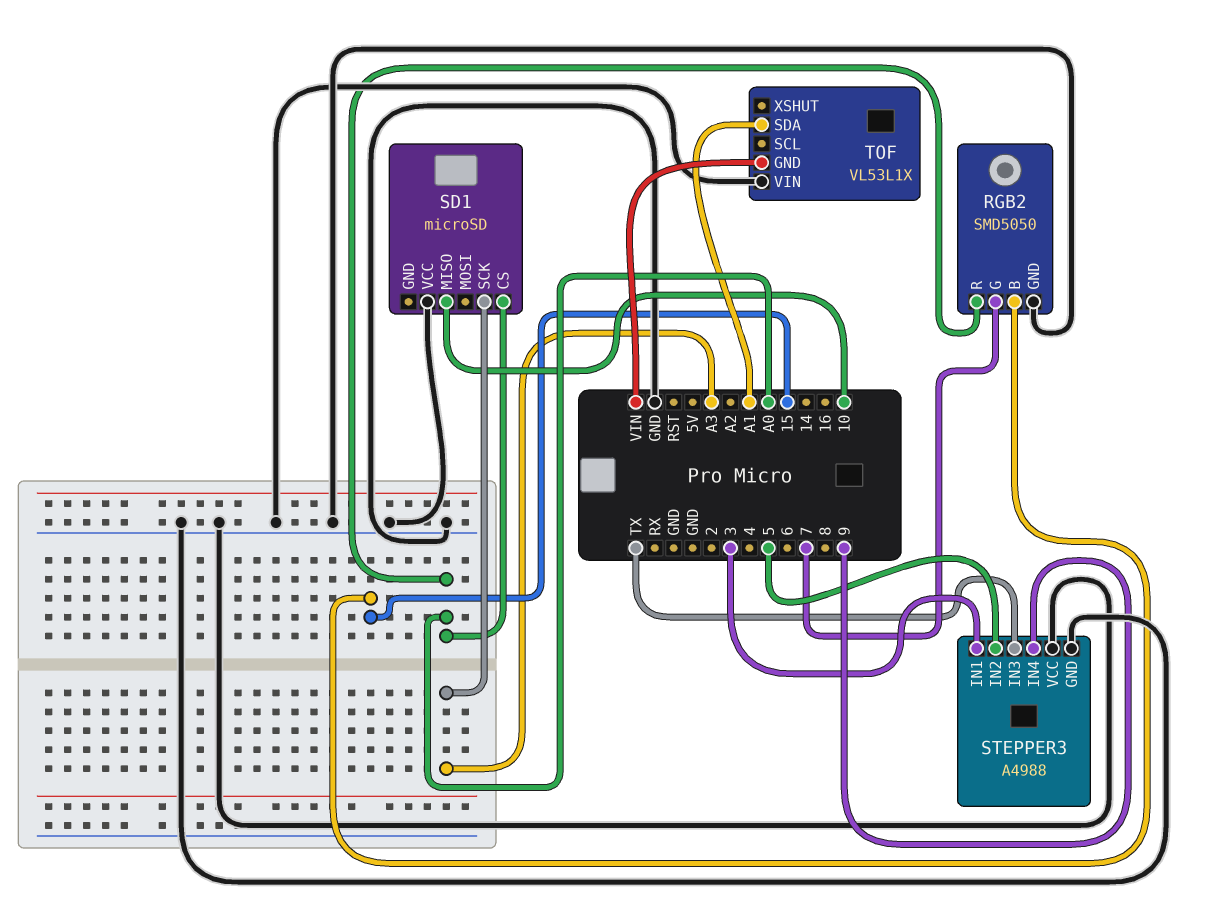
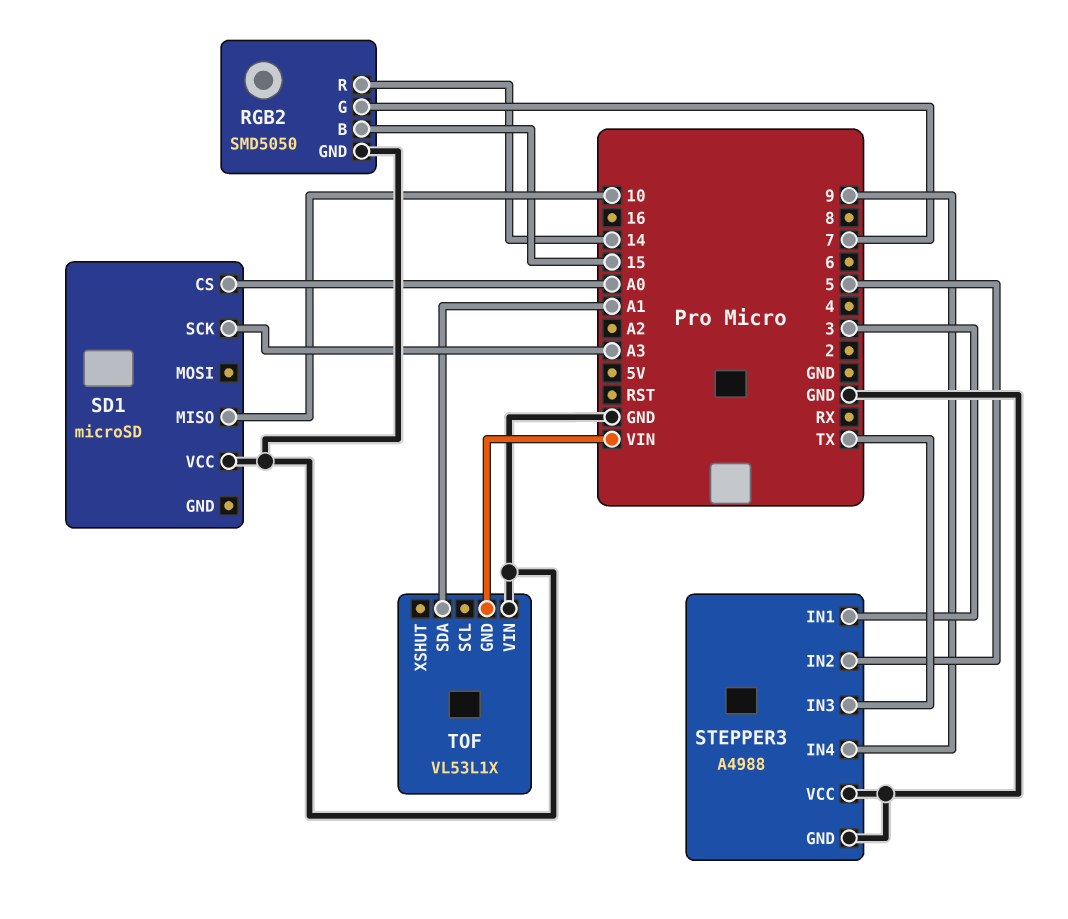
RGB2 pin R: A0 -> 14

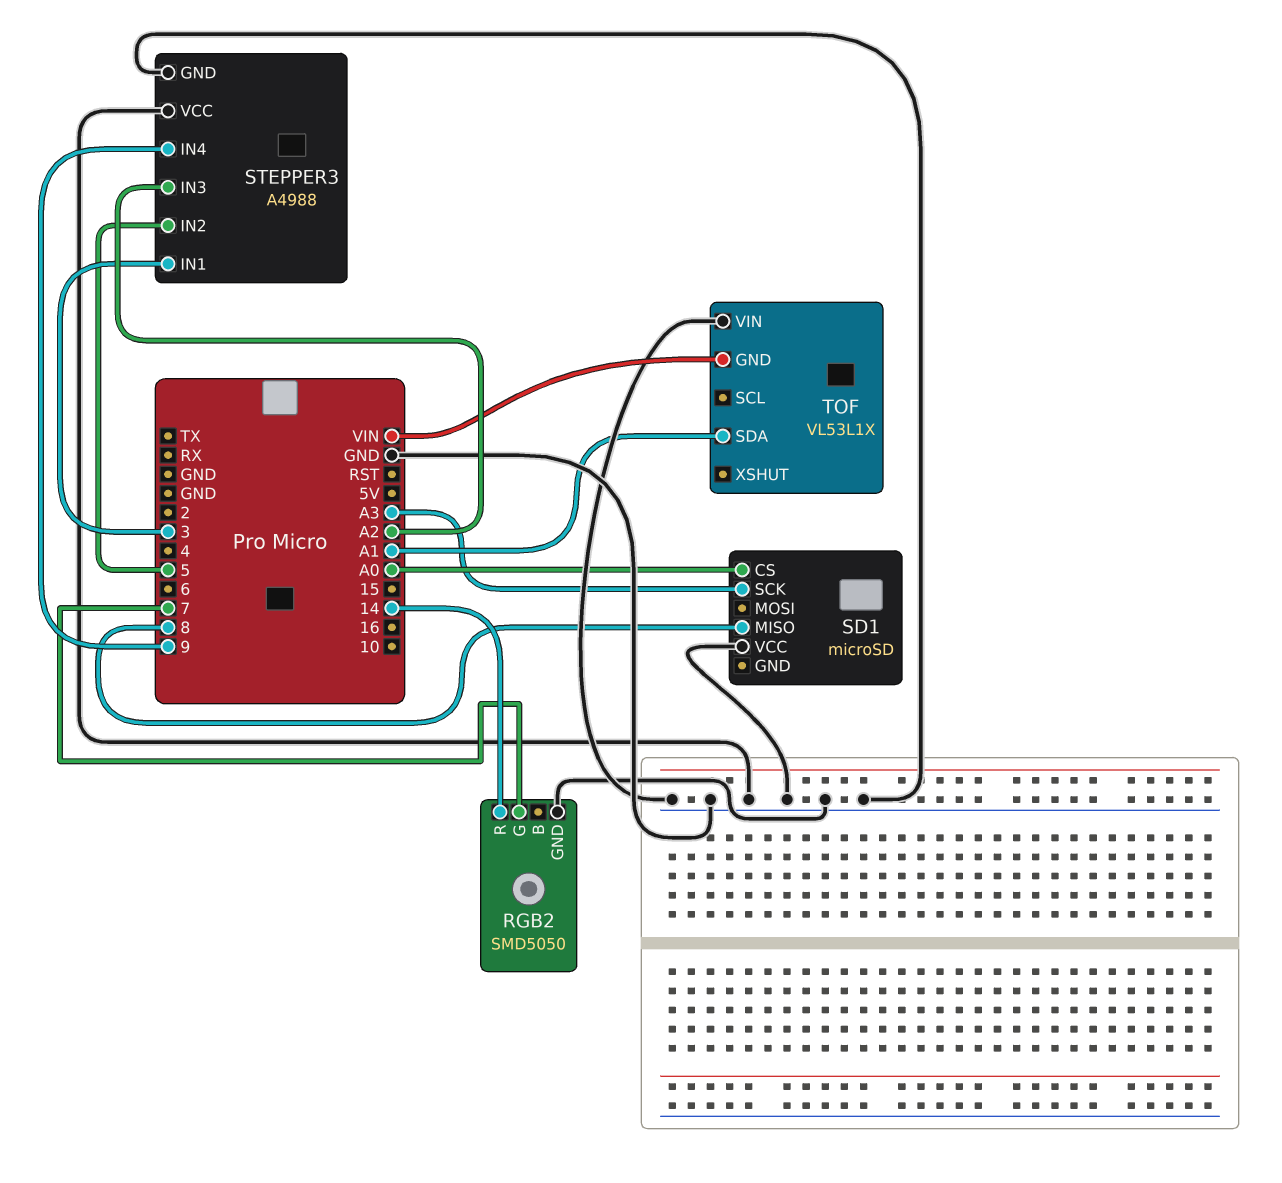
RGB2 pin B: 15 -> none
SD1 pin MISO: 10 -> 8
STEPPER3 pin IN3: TX -> A2

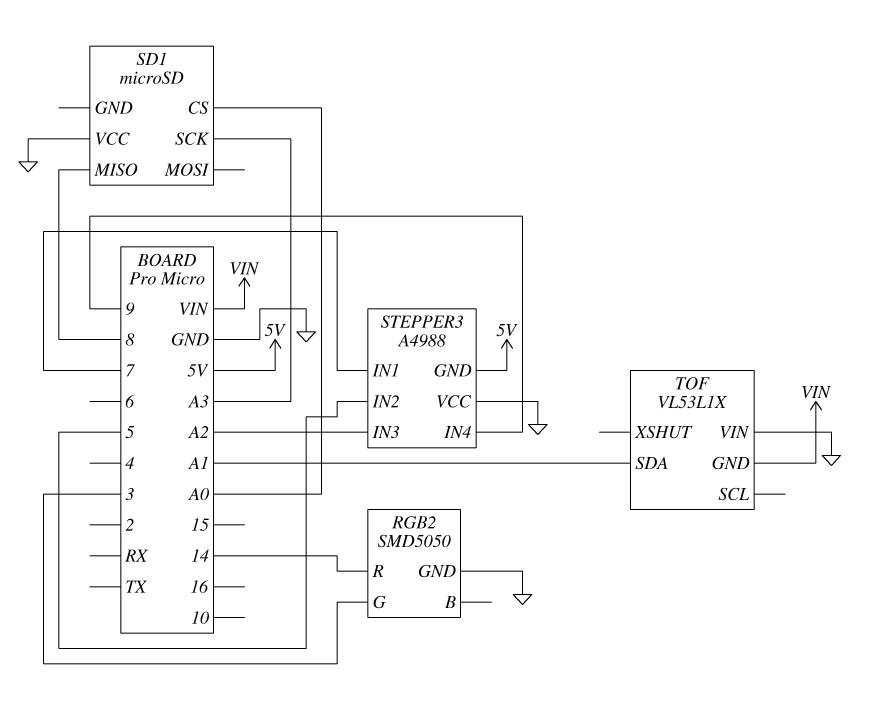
RGB2 pin G: 7 -> 3
STEPPER3 pin GND: GND -> 5V
STEPPER3 pin IN1: 3 -> 7

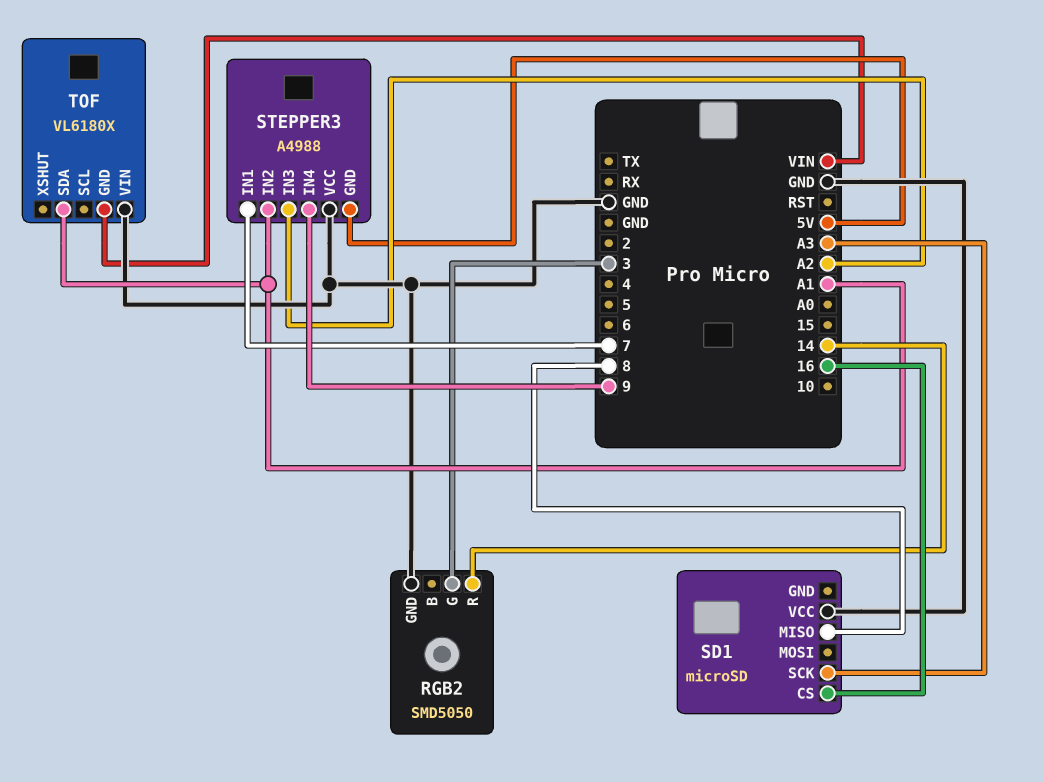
SD1 pin CS: A0 -> 16
STEPPER3 pin IN2: 5 -> A1
TOF: VL53L1X -> VL6180X

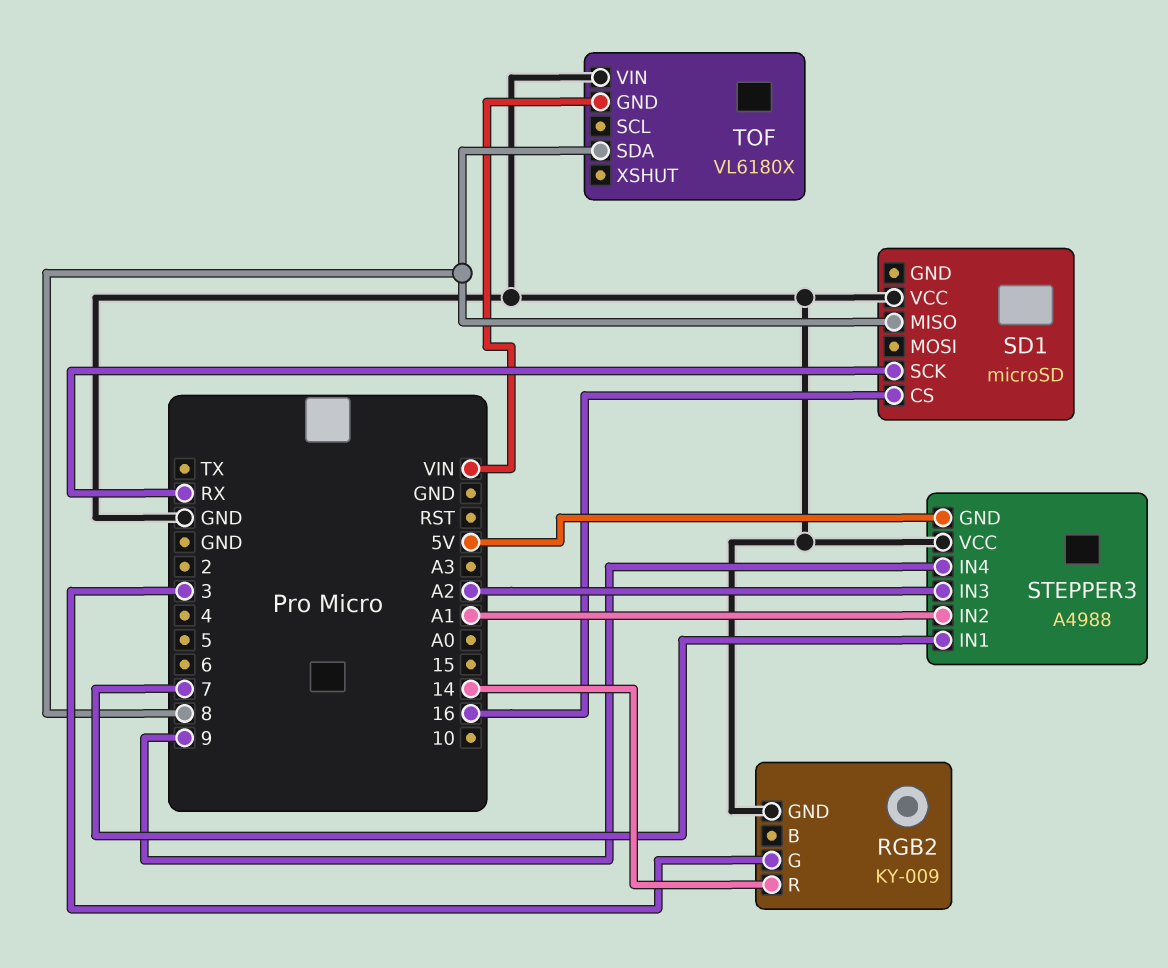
RGB2: SMD5050 -> KY-009
SD1 pin SCK: A3 -> RX
TOF pin SDA: A1 -> 8

